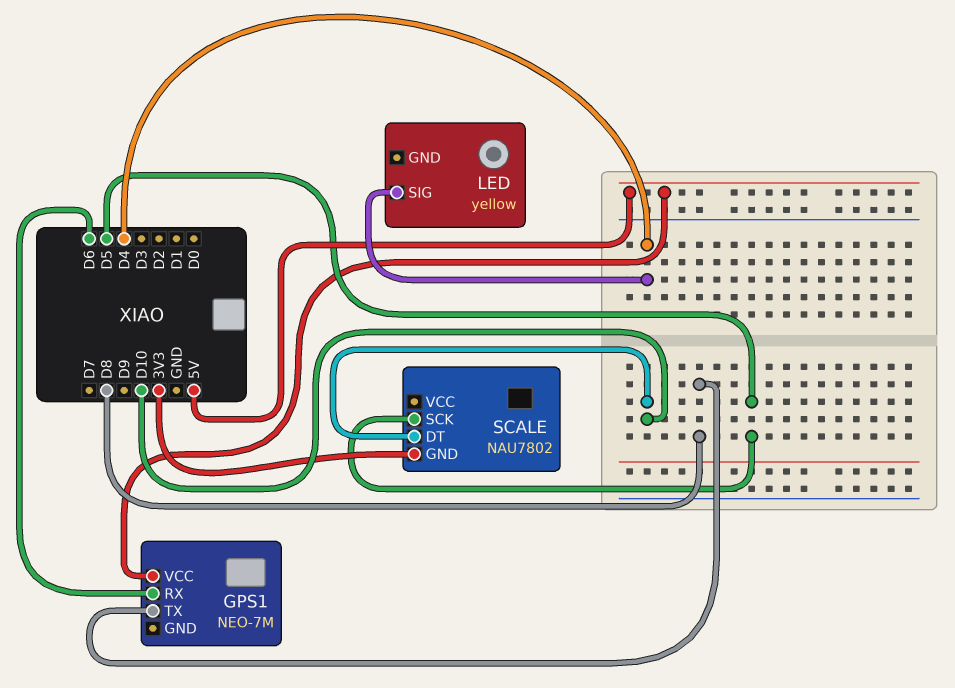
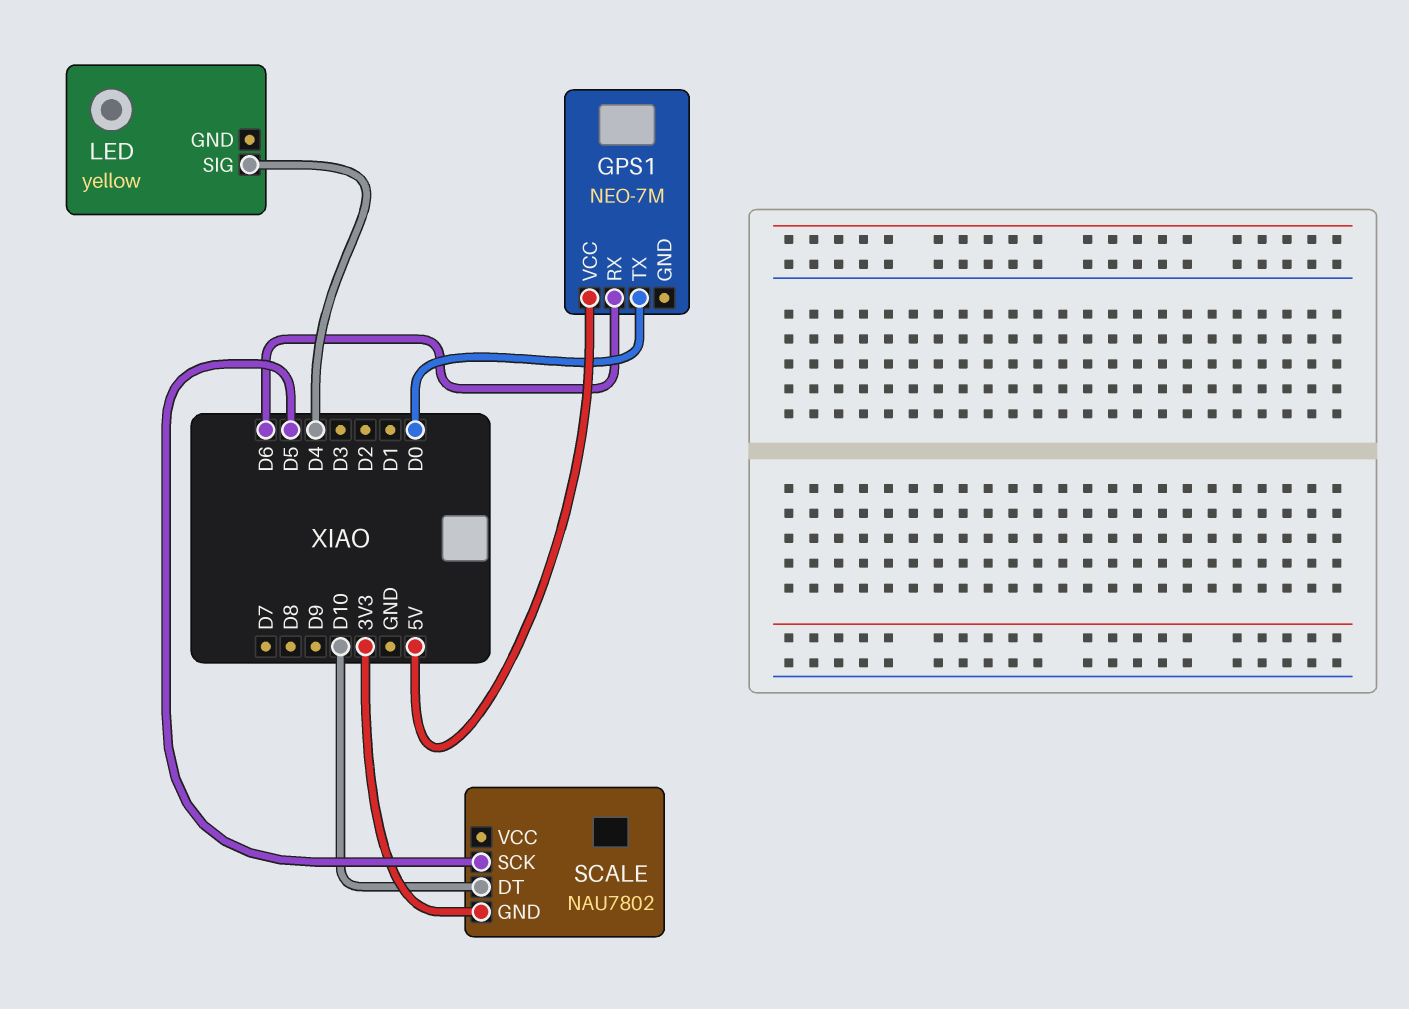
GPS1 pin TX: D8 -> D0

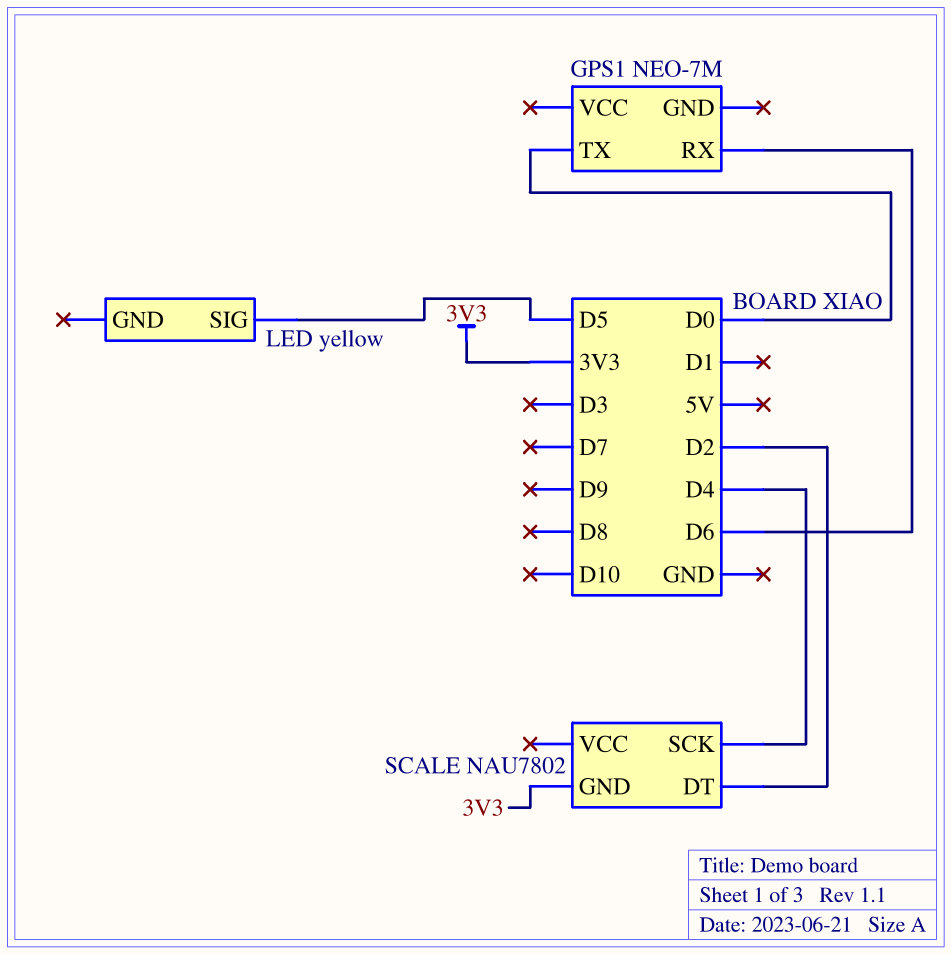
GPS1 pin VCC: 5V -> none
LED pin SIG: D4 -> D5
SCALE pin DT: D10 -> D2
SCALE pin SCK: D5 -> D4

